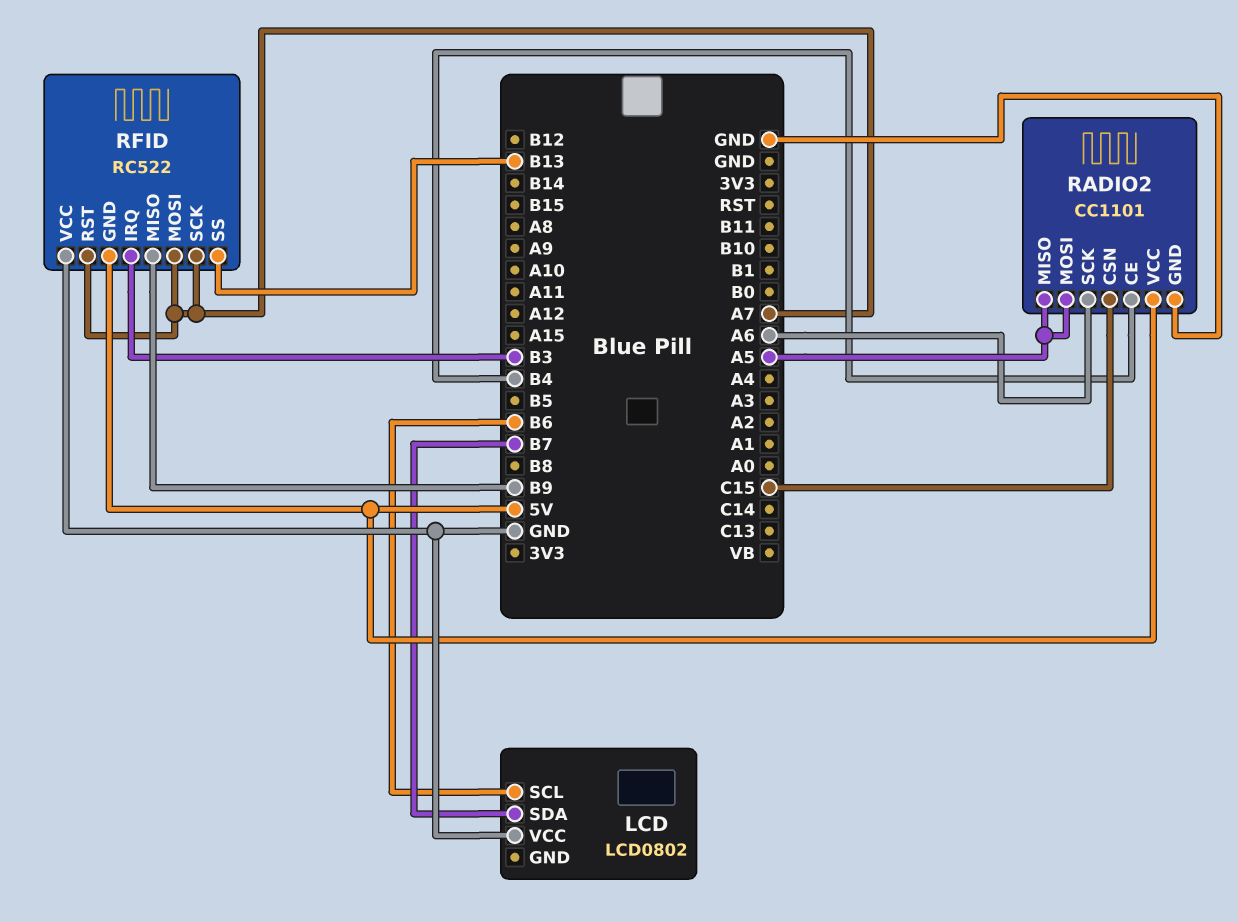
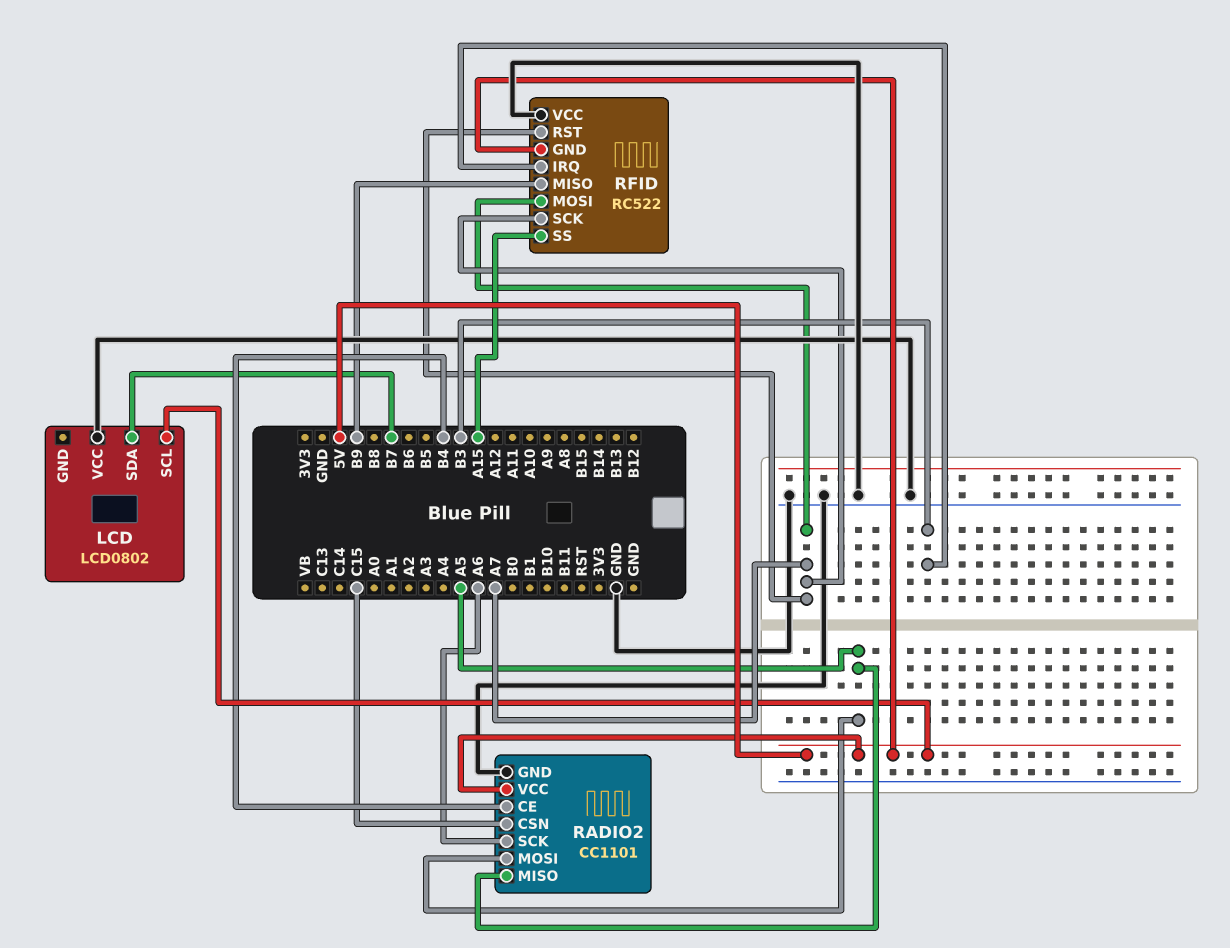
LCD pin SCL: B6 -> 5V
RFID pin SS: B13 -> A15

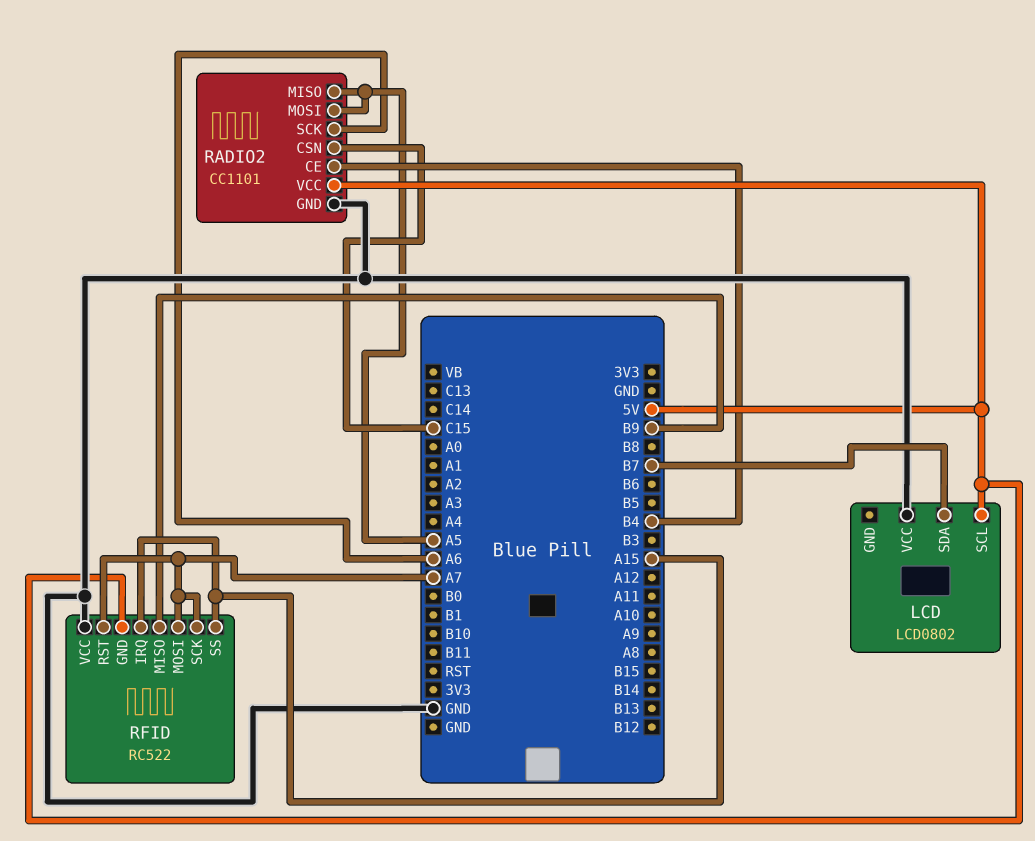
RFID pin IRQ: B3 -> A15

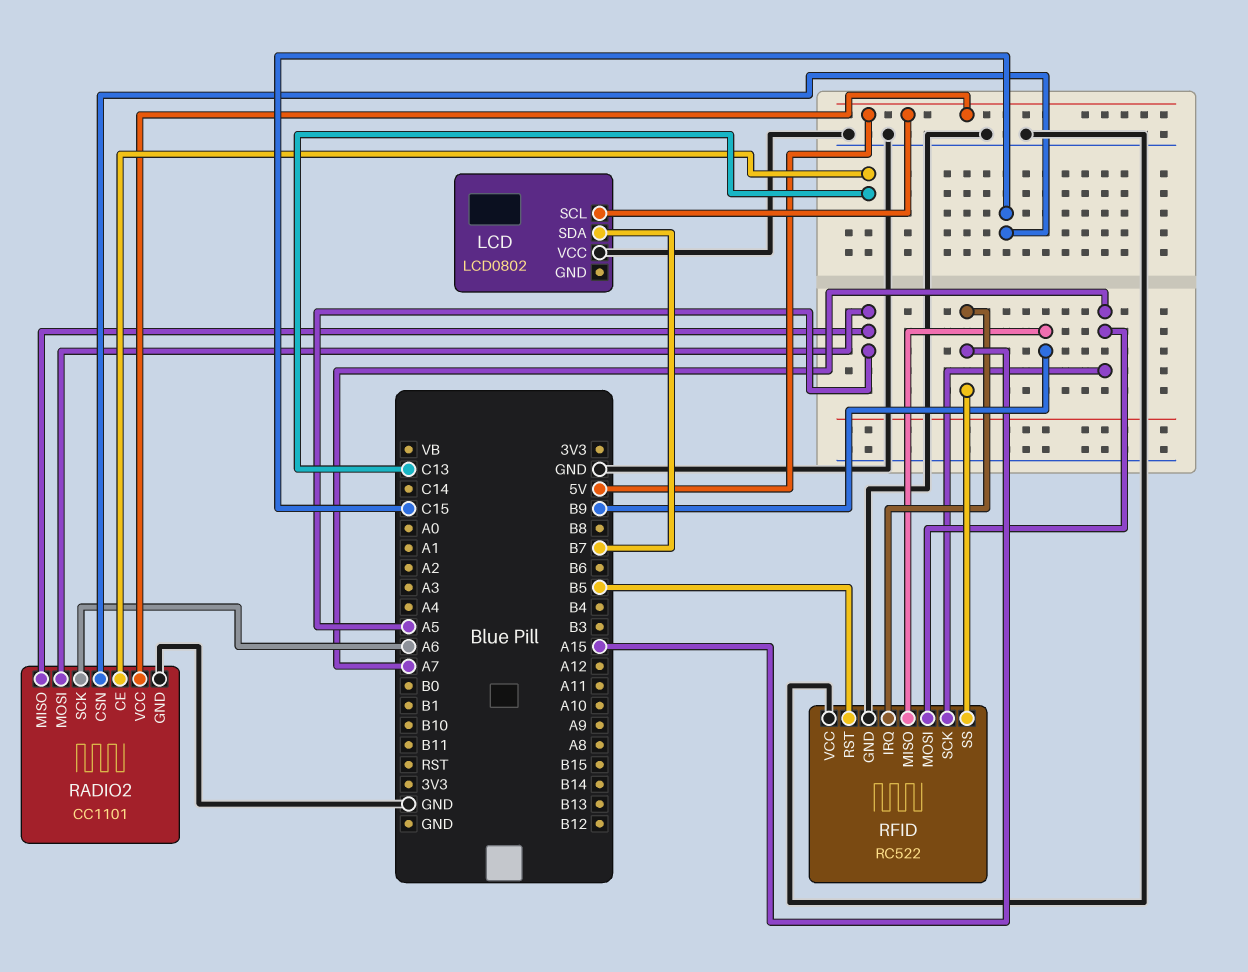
RADIO2 pin CE: B4 -> C13
RFID pin GND: 5V -> GND
RFID pin RST: A7 -> B5

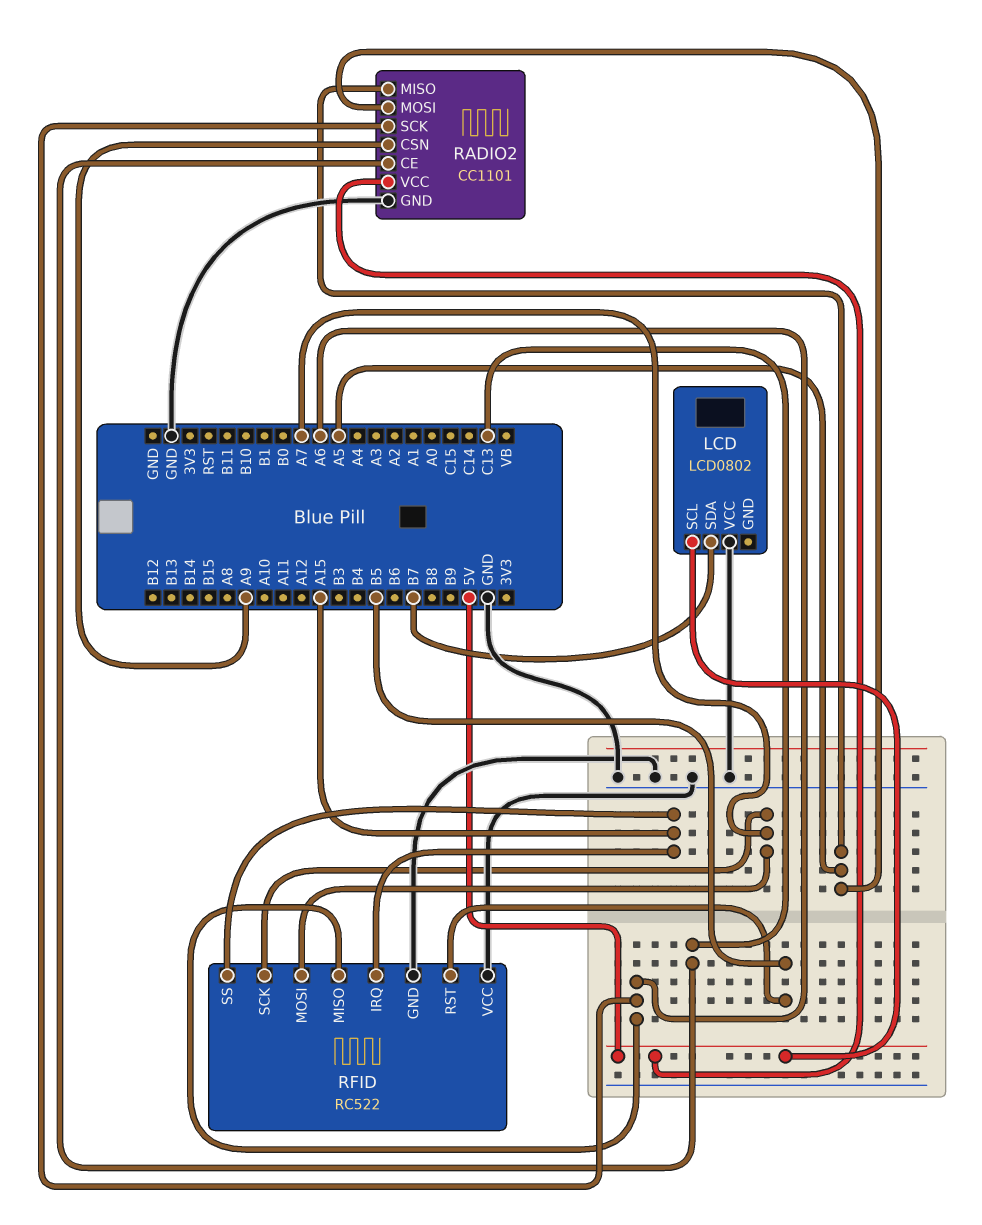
RADIO2 pin CSN: C15 -> A9
RFID pin MISO: B9 -> A6

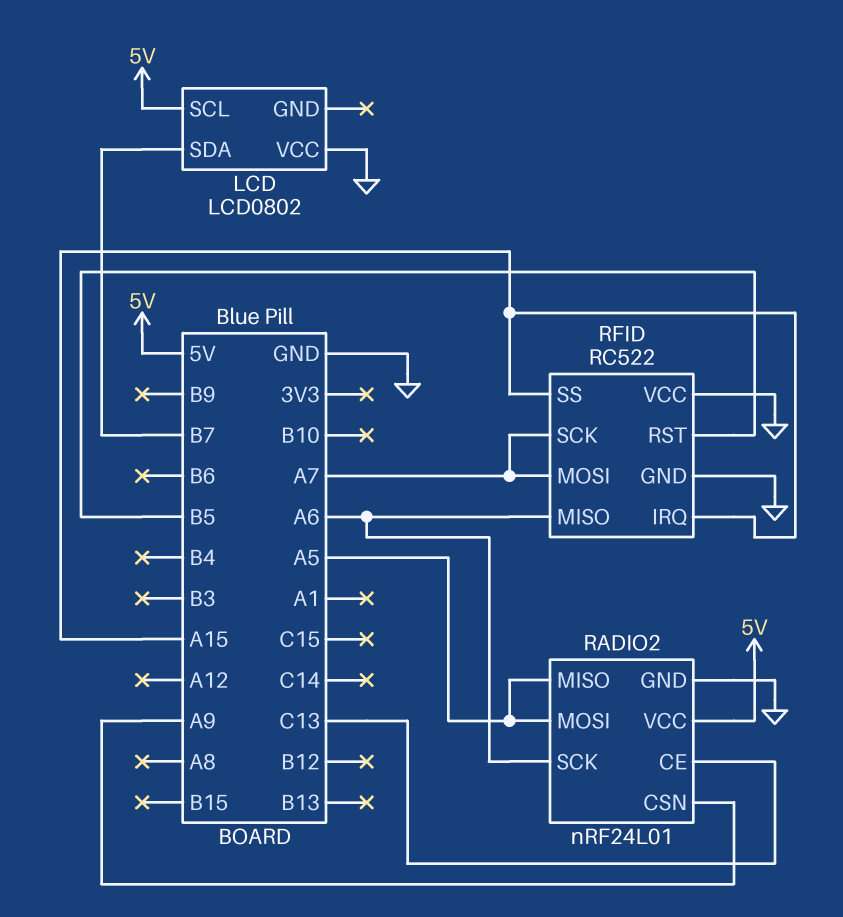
RADIO2: CC1101 -> nRF24L01

